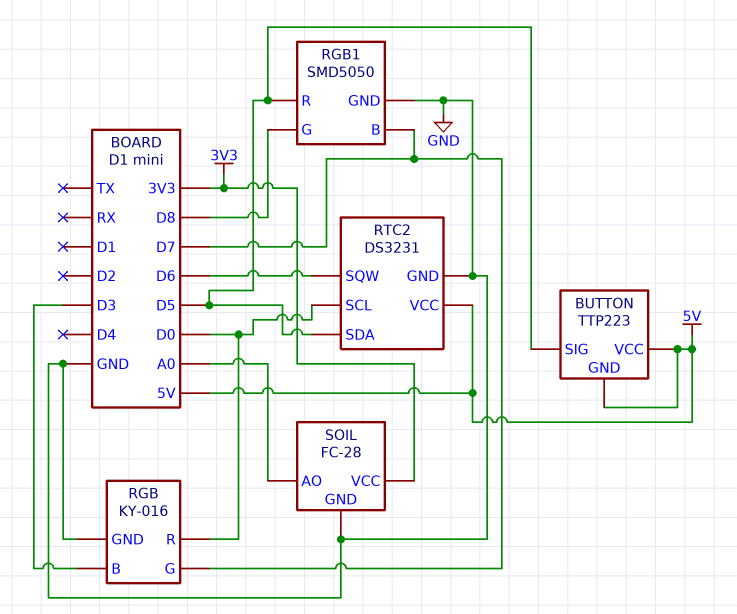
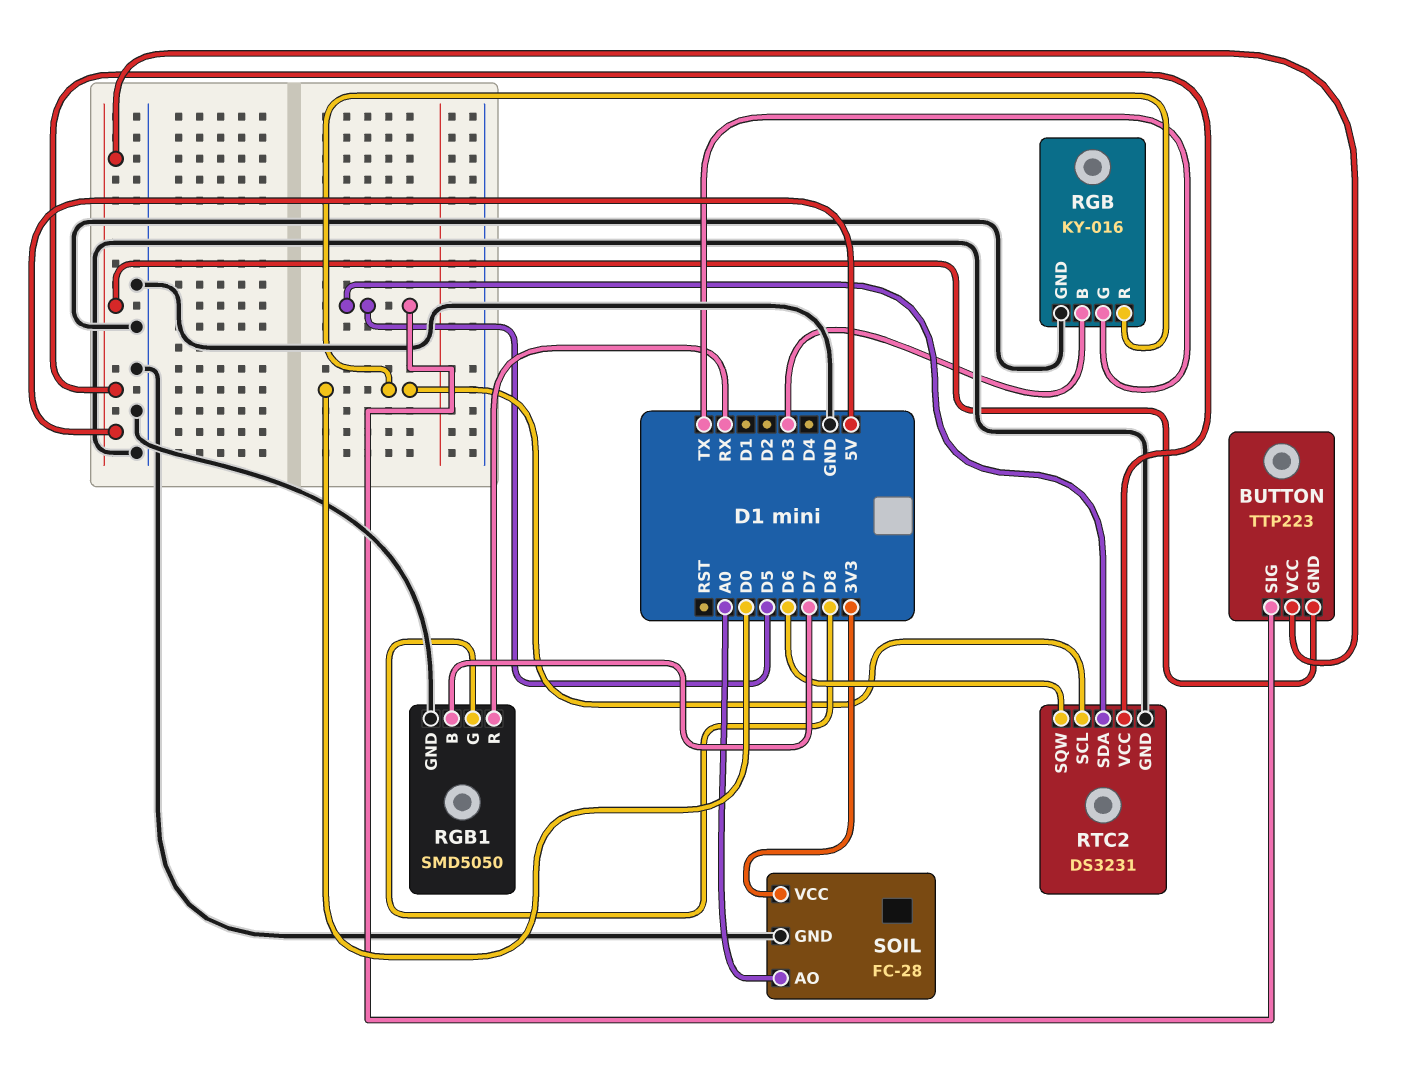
RGB pin G: D7 -> TX
RGB1 pin R: D5 -> RX

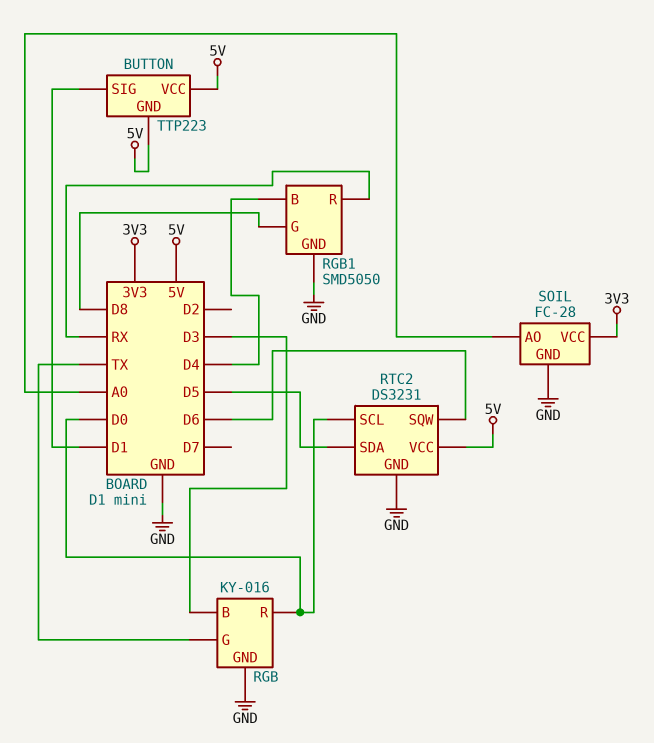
BUTTON pin SIG: D5 -> D1
RGB1 pin B: D7 -> D4

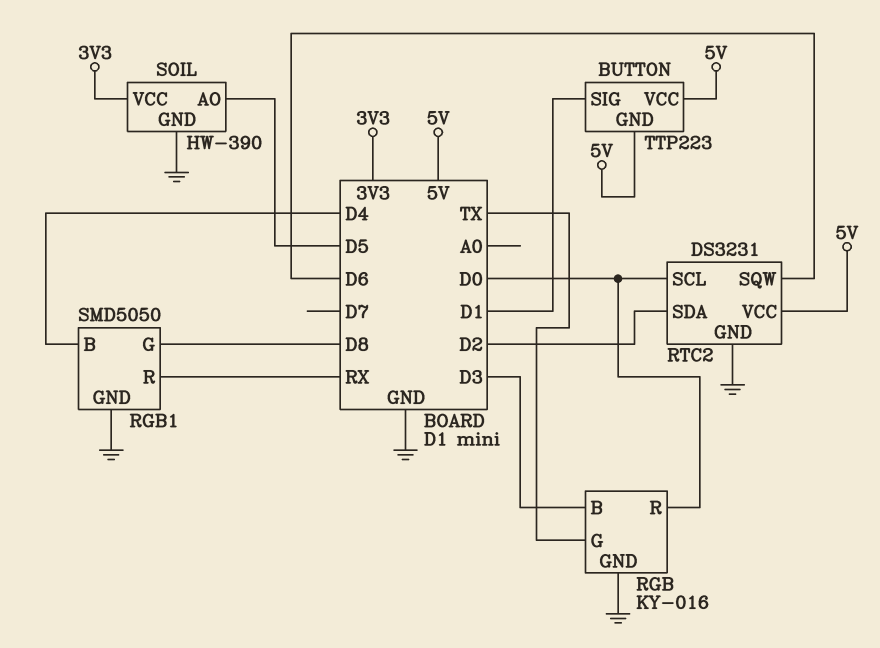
RTC2 pin SDA: D5 -> D2
SOIL: FC-28 -> HW-390
SOIL pin AO: A0 -> D5

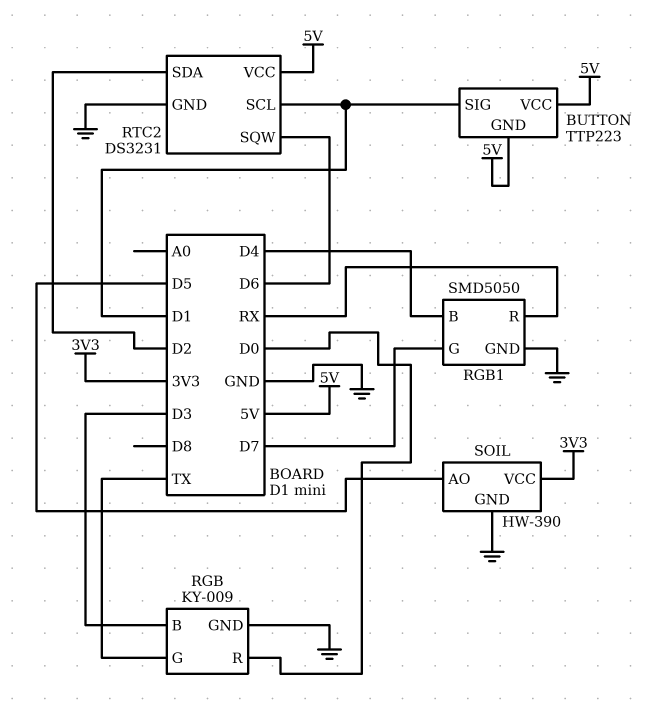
RGB: KY-016 -> KY-009
RGB1 pin G: D8 -> D7
RTC2 pin SCL: D0 -> D1

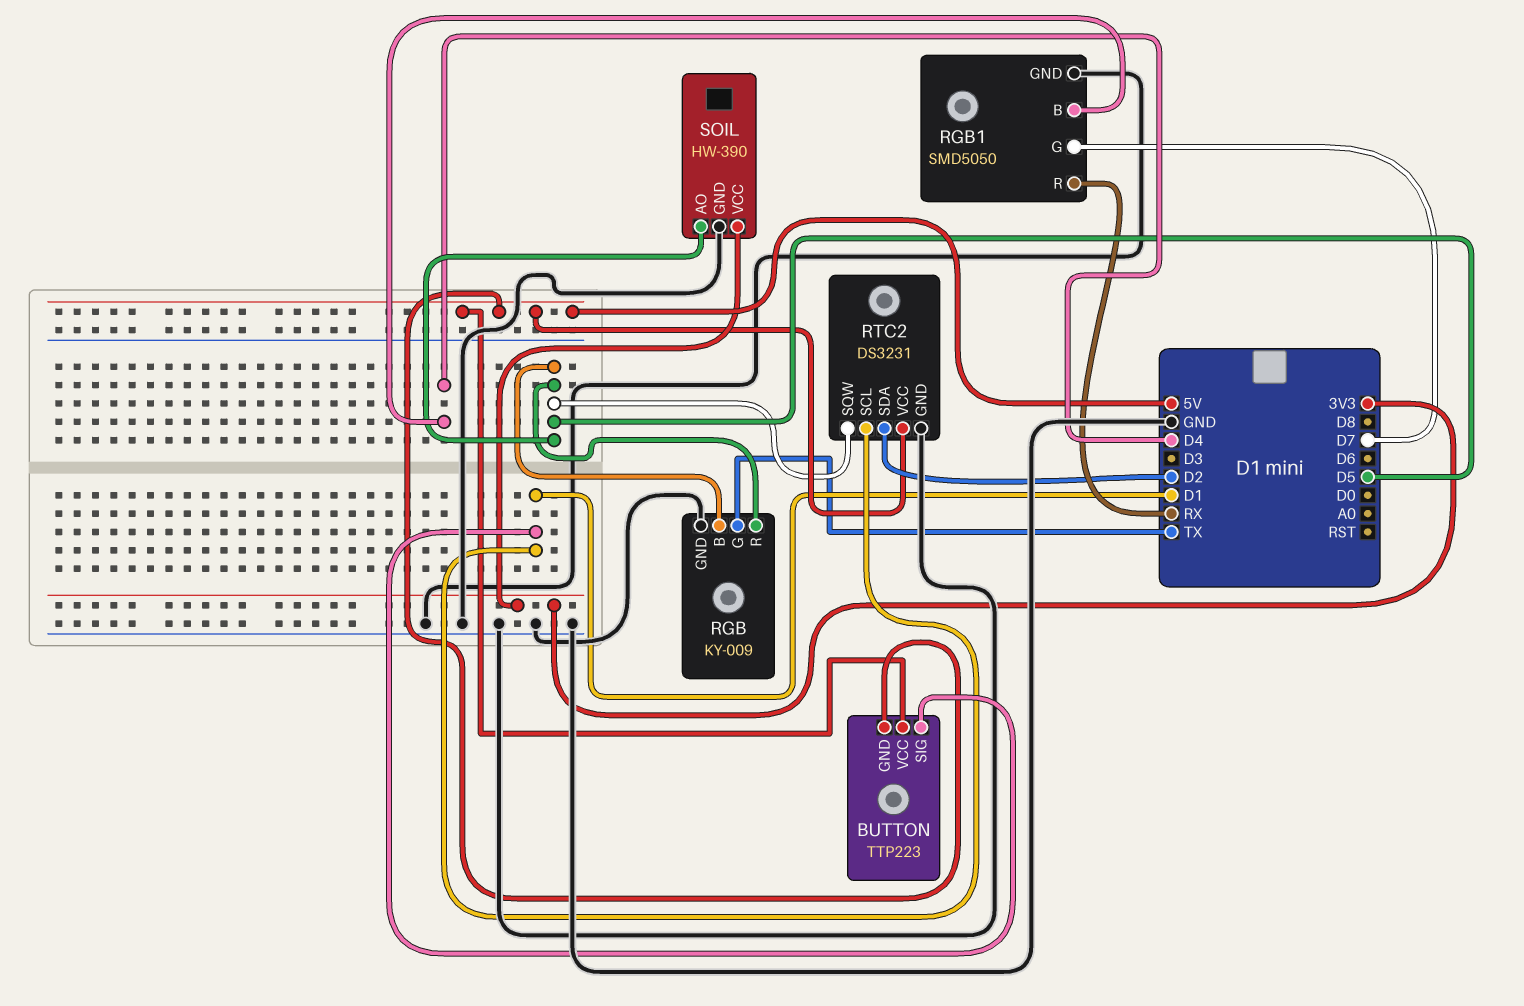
RGB pin B: D3 -> D5
RGB pin R: D0 -> D5
RTC2 pin SQW: D6 -> D5

